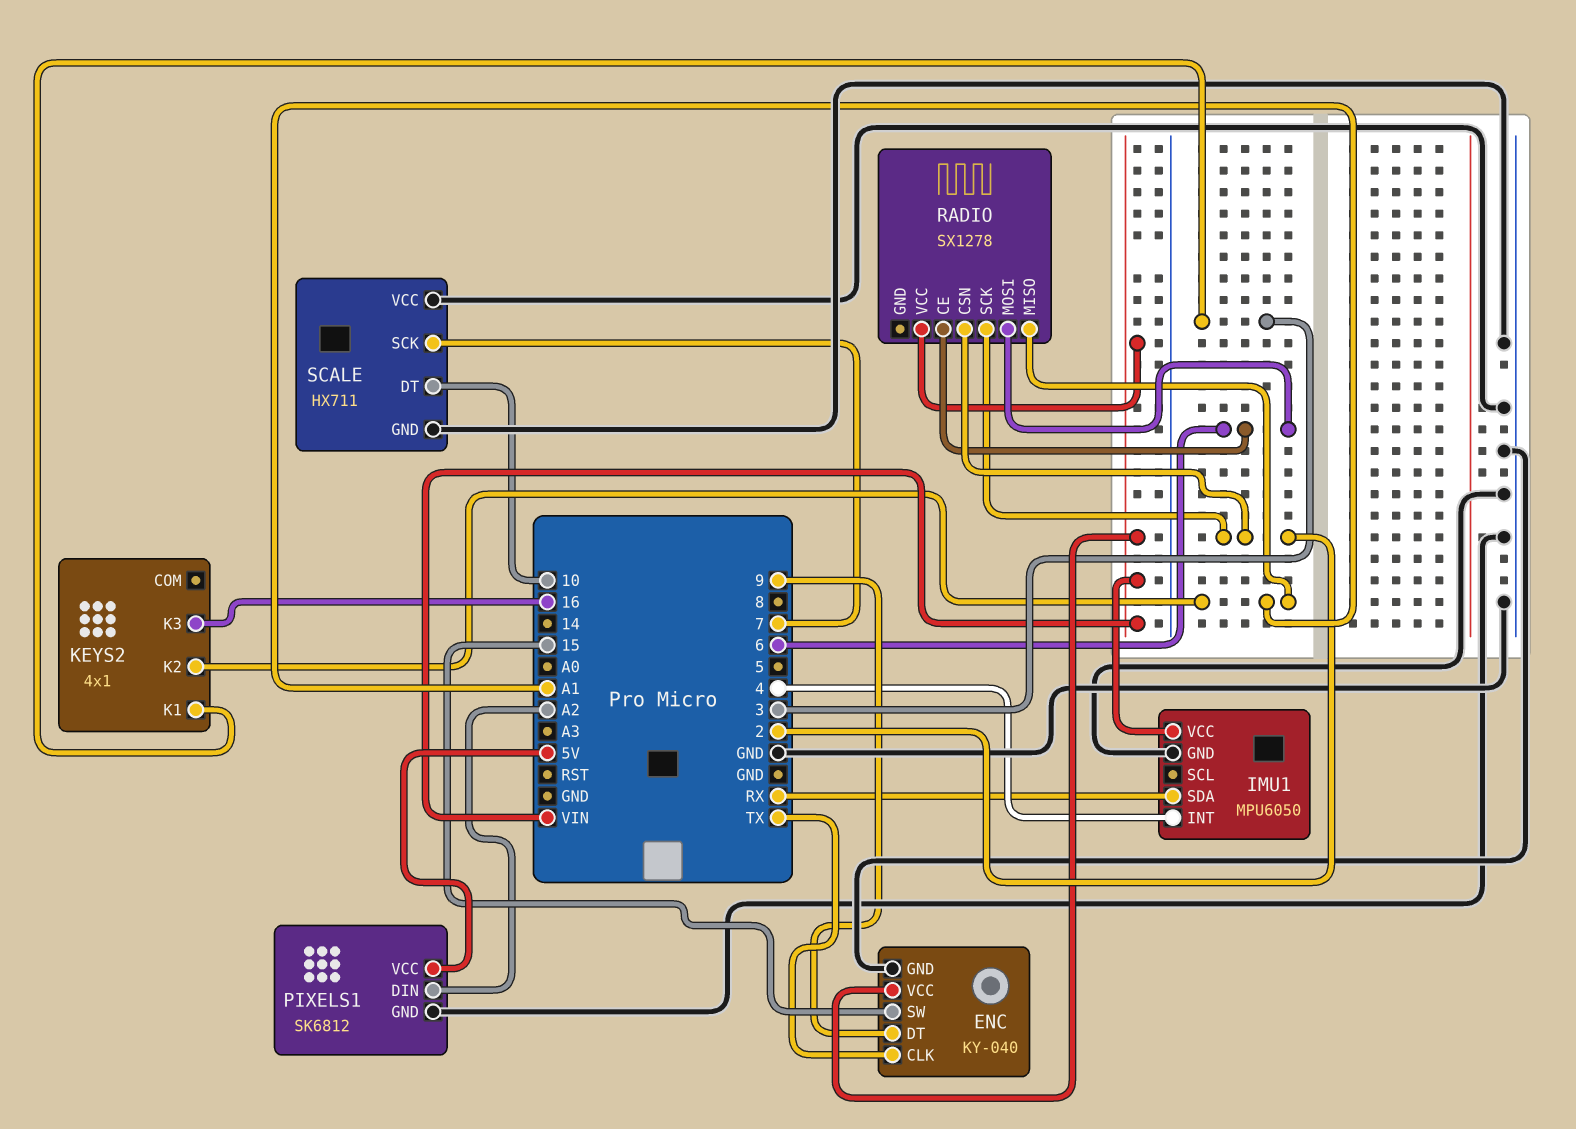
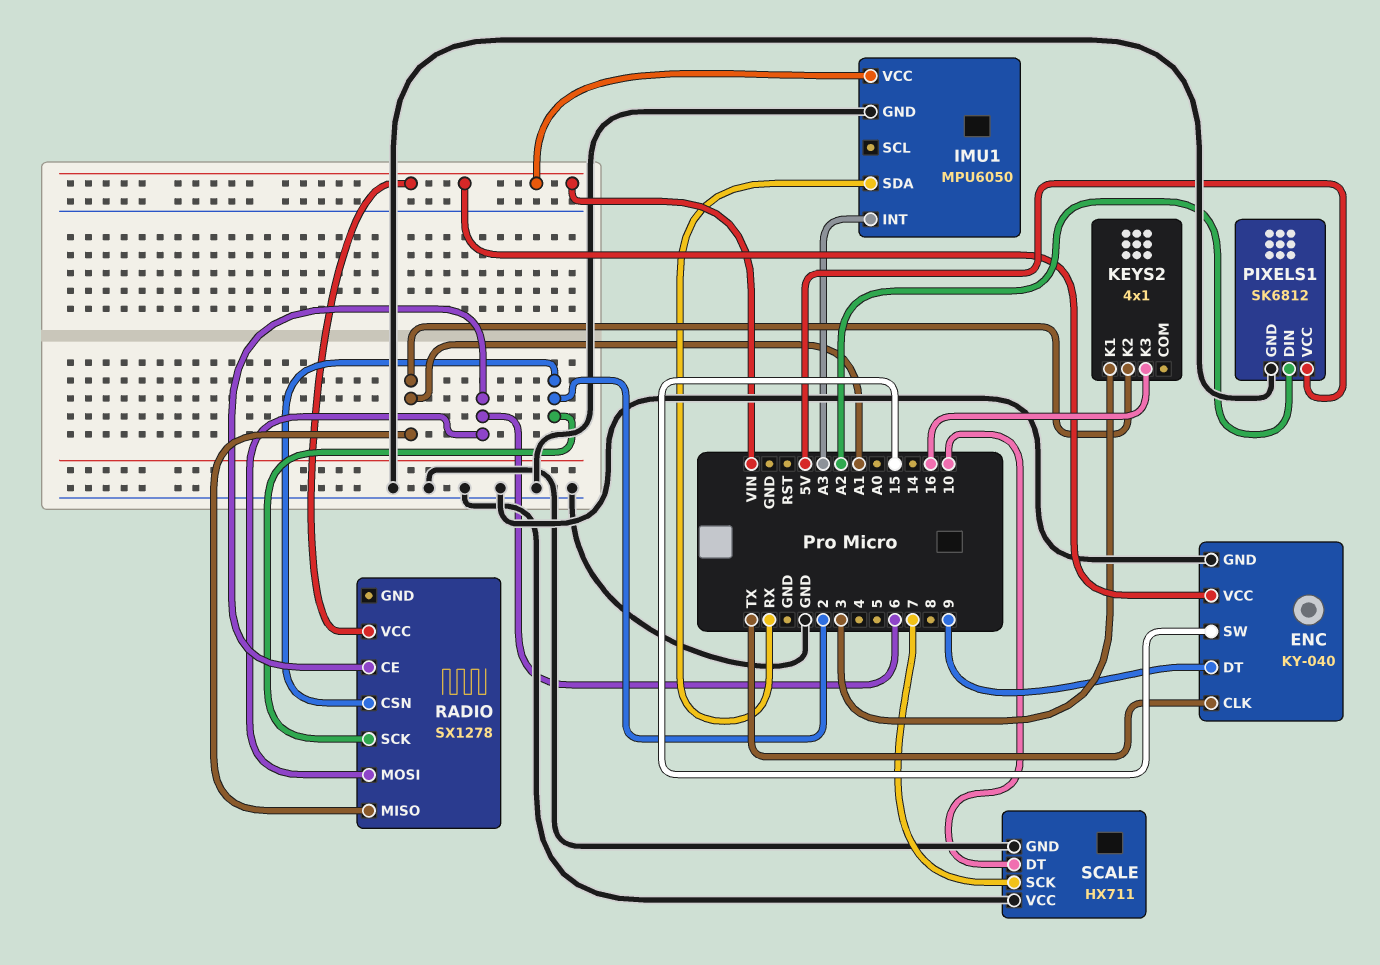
IMU1 pin INT: 4 -> A3

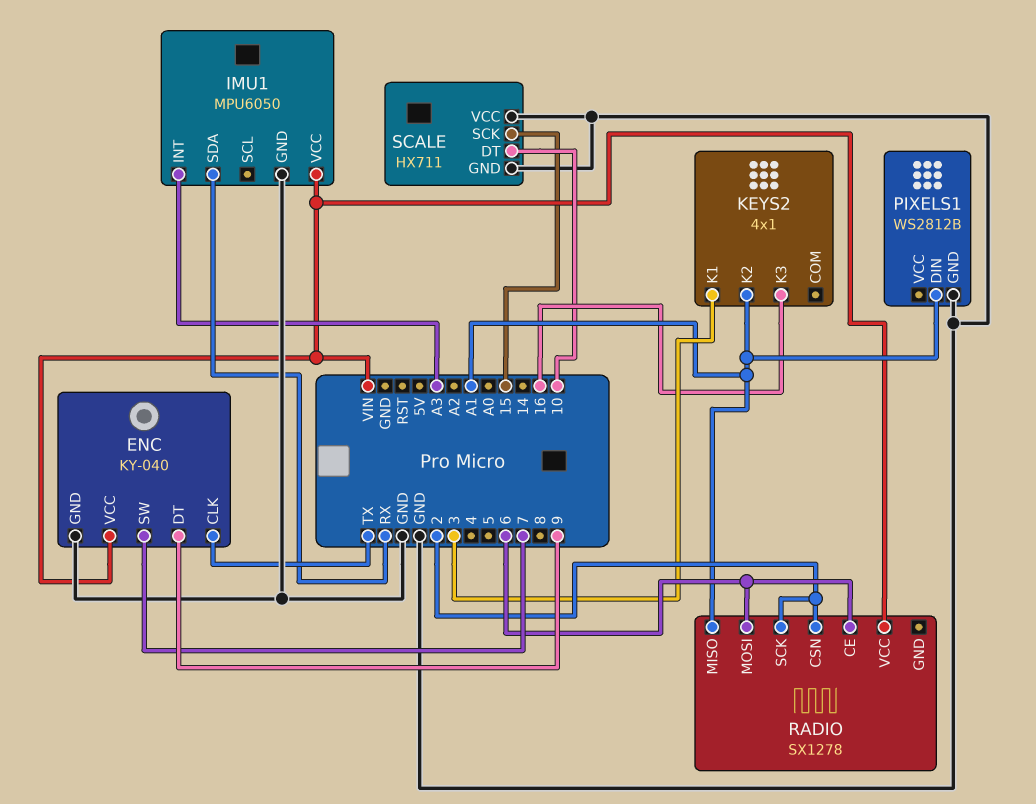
ENC pin SW: 15 -> 7
PIXELS1: SK6812 -> WS2812B
PIXELS1 pin DIN: A2 -> A1
PIXELS1 pin VCC: 5V -> none
SCALE pin SCK: 7 -> 15

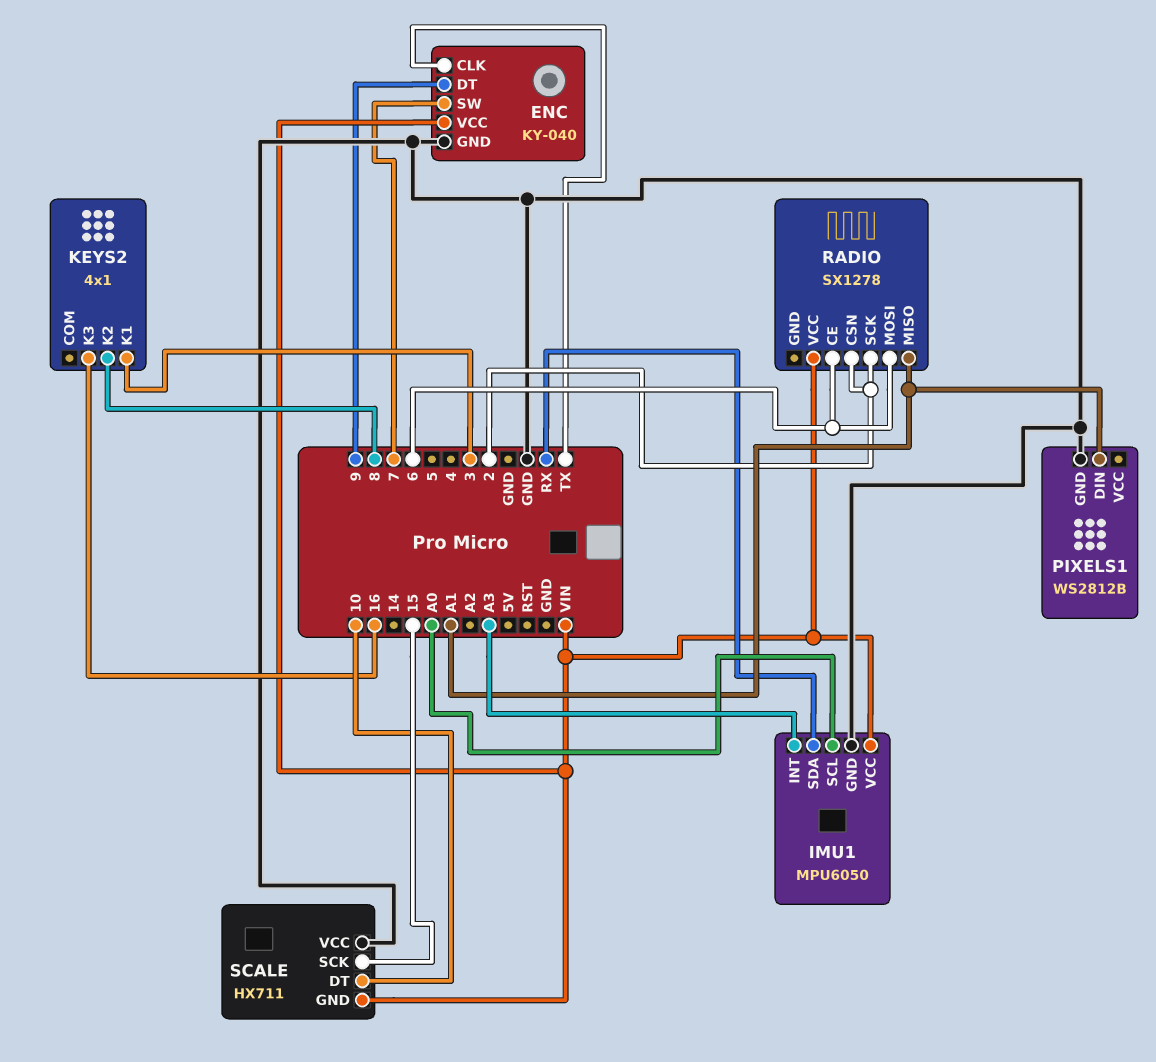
IMU1 pin SCL: none -> A0
KEYS2 pin K2: A1 -> 8
SCALE pin GND: GND -> VIN

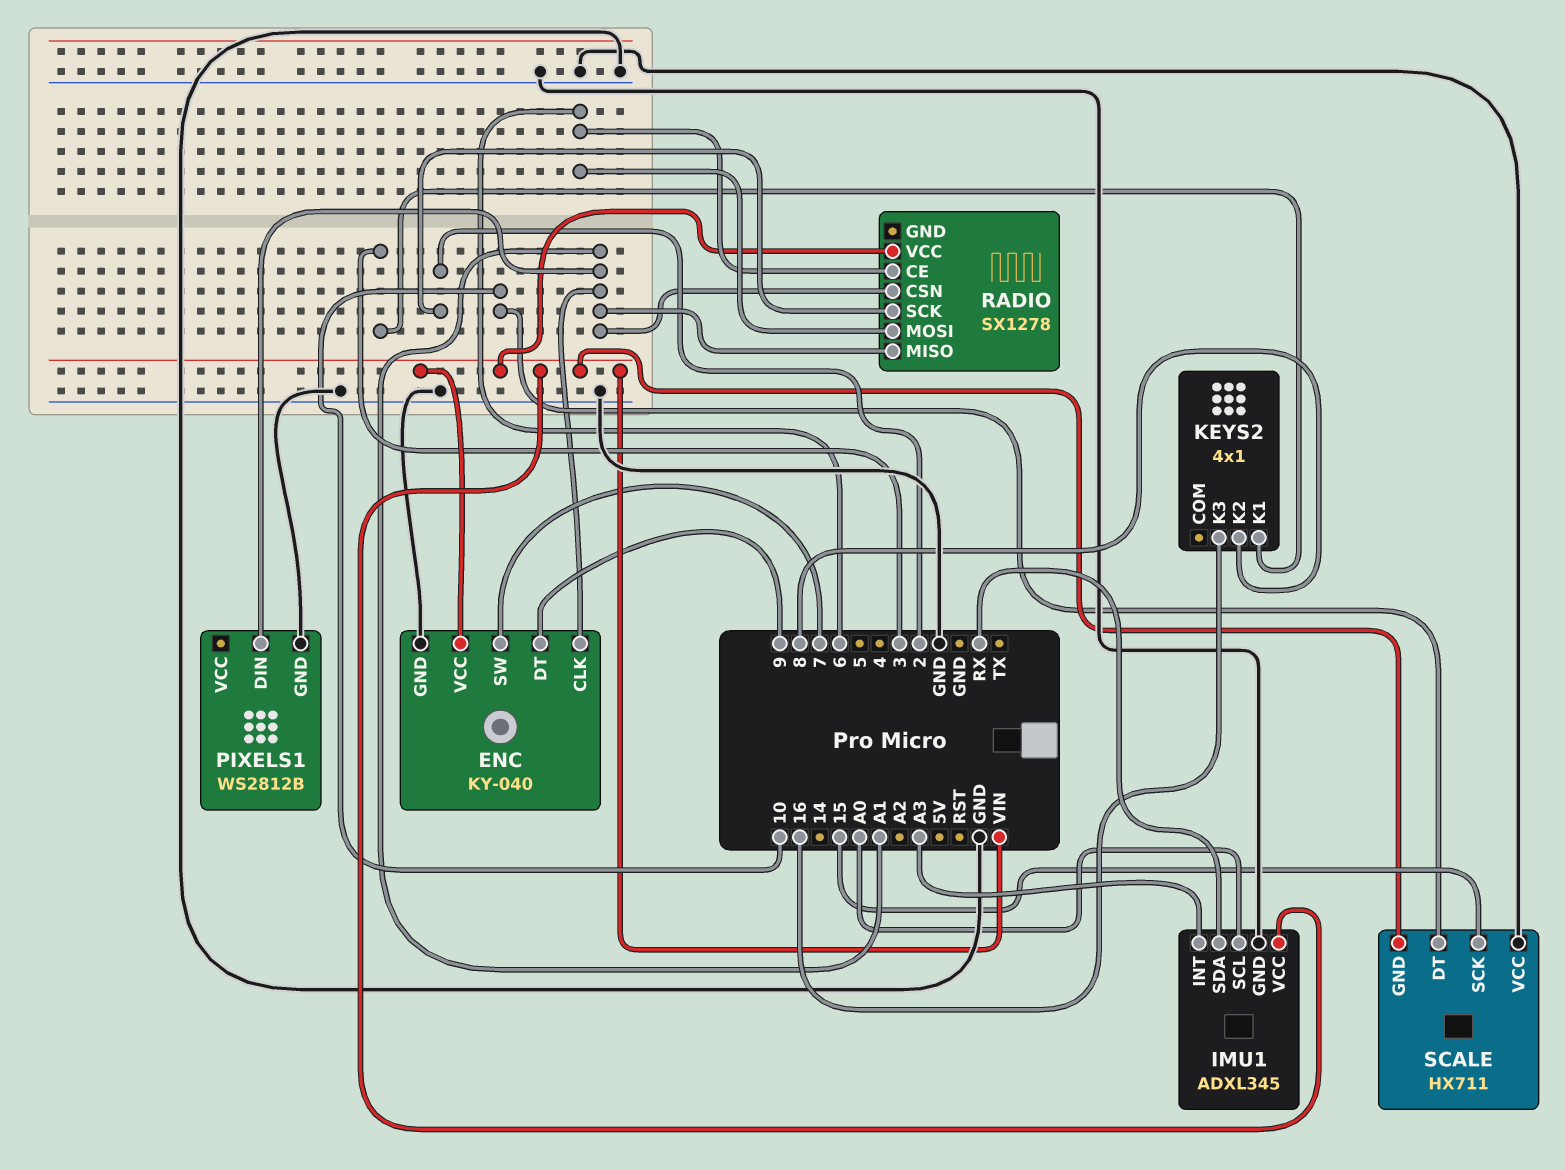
ENC pin CLK: TX -> A1
IMU1: MPU6050 -> ADXL345
RADIO pin CSN: 2 -> A1

